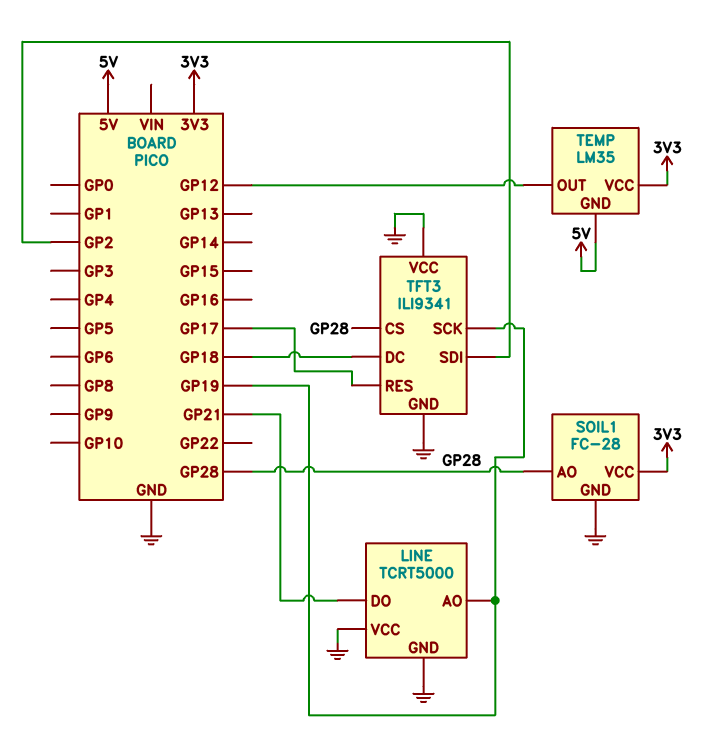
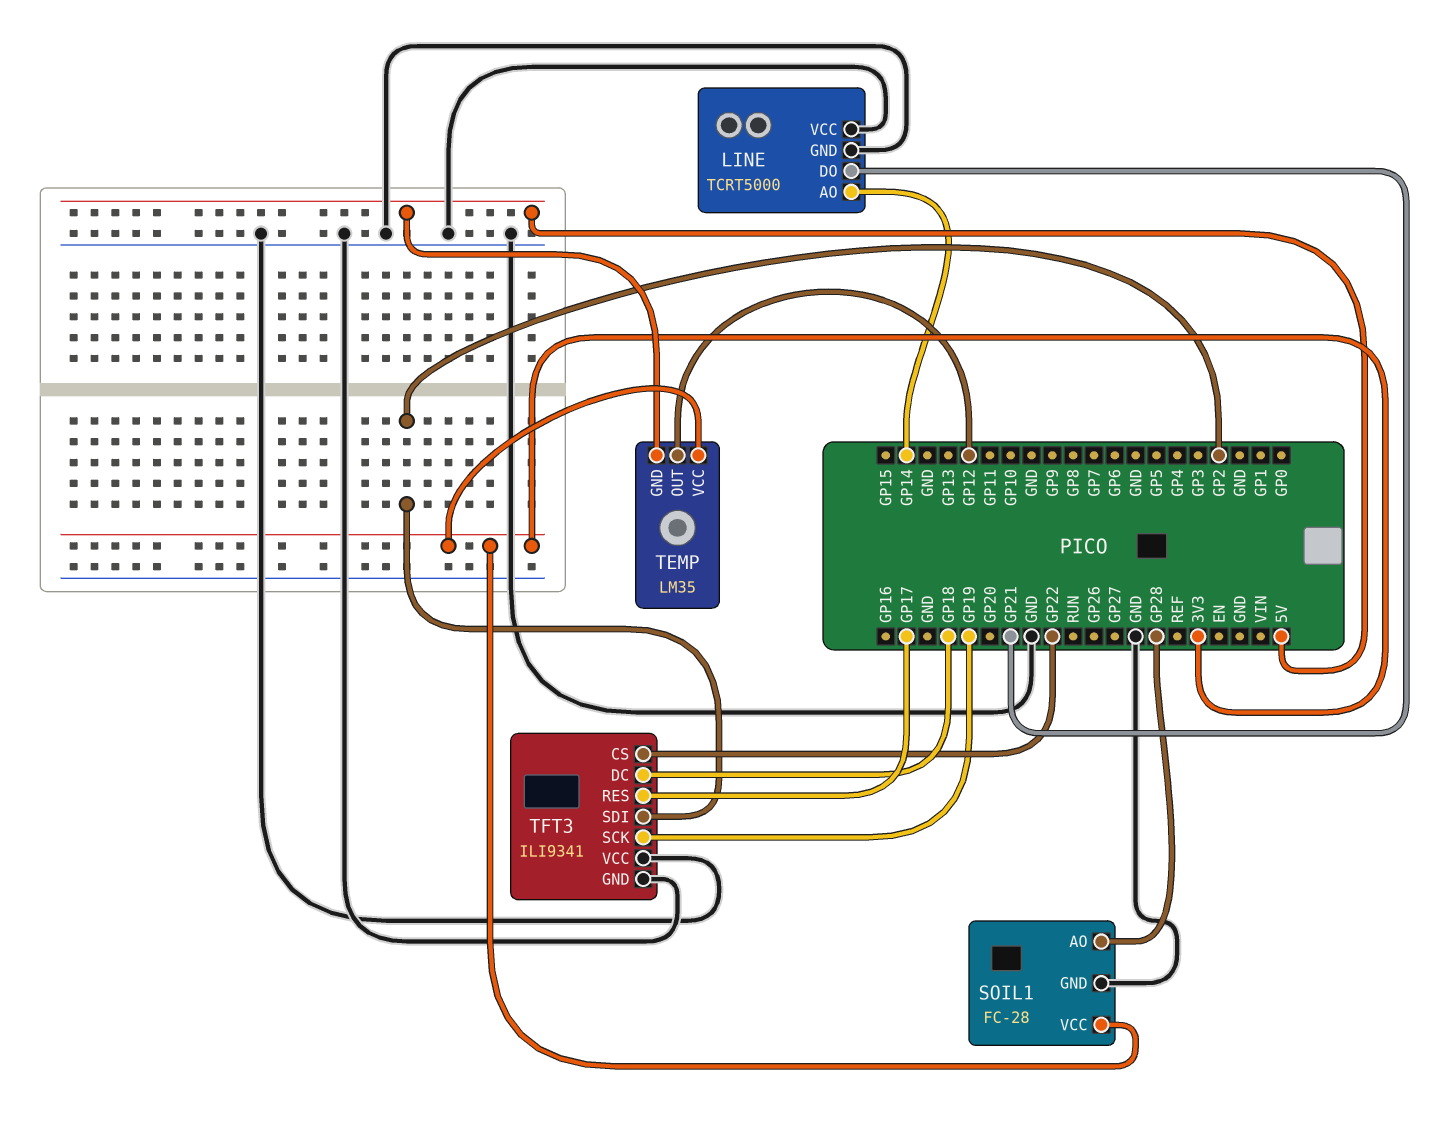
LINE pin AO: GP19 -> GP14
TFT3 pin CS: GP28 -> GP22

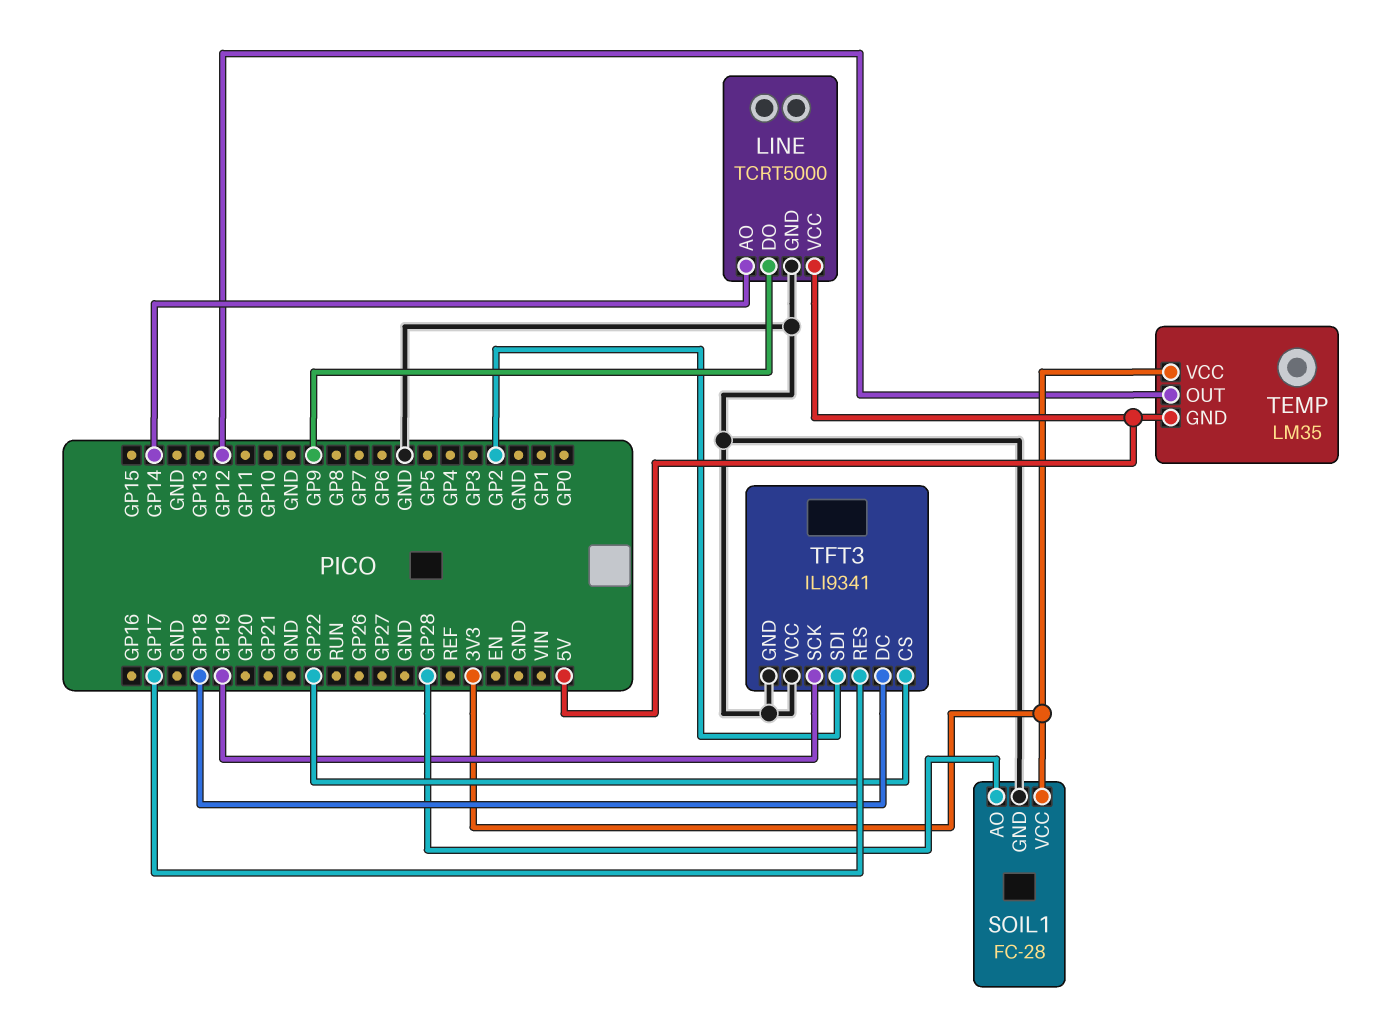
LINE pin DO: GP21 -> GP9
LINE pin VCC: GND -> 5V

